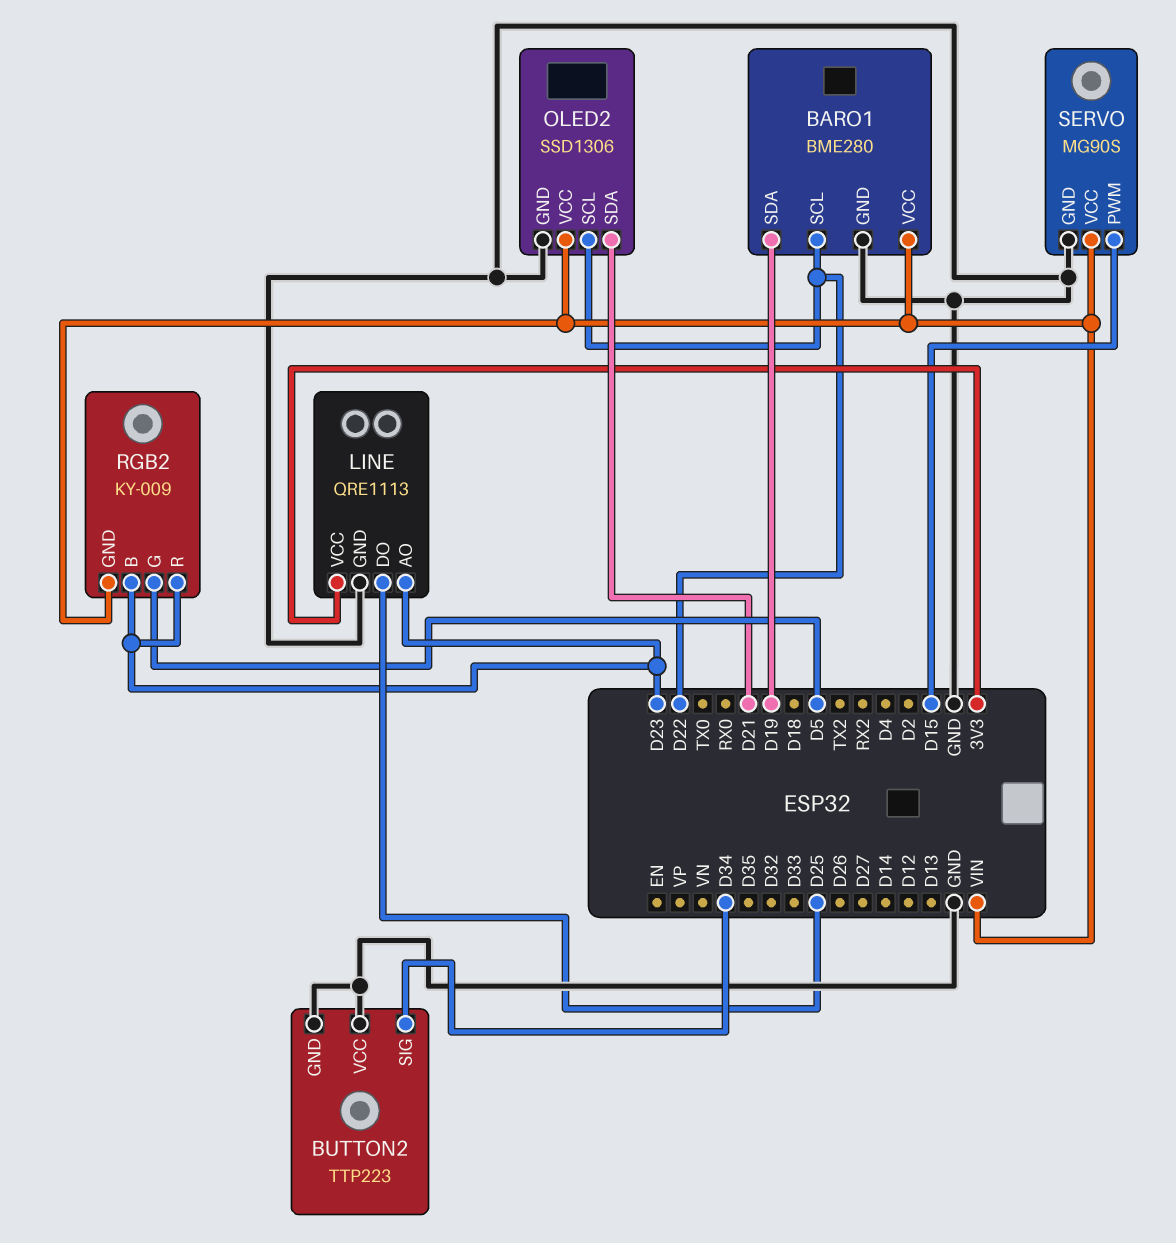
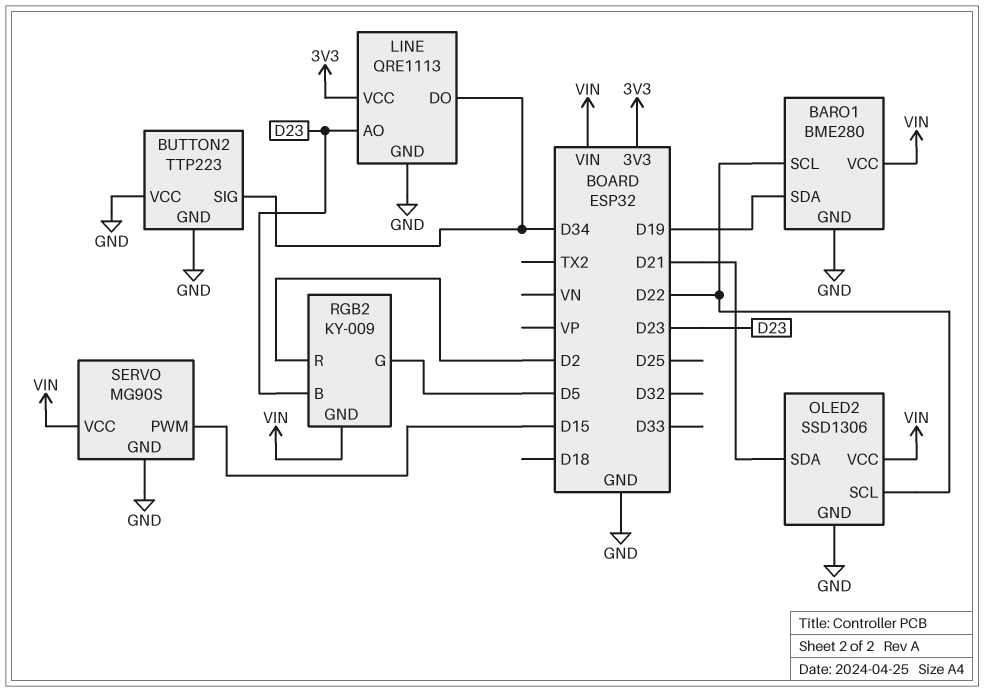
LINE pin DO: D25 -> D34
RGB2 pin R: D23 -> D2

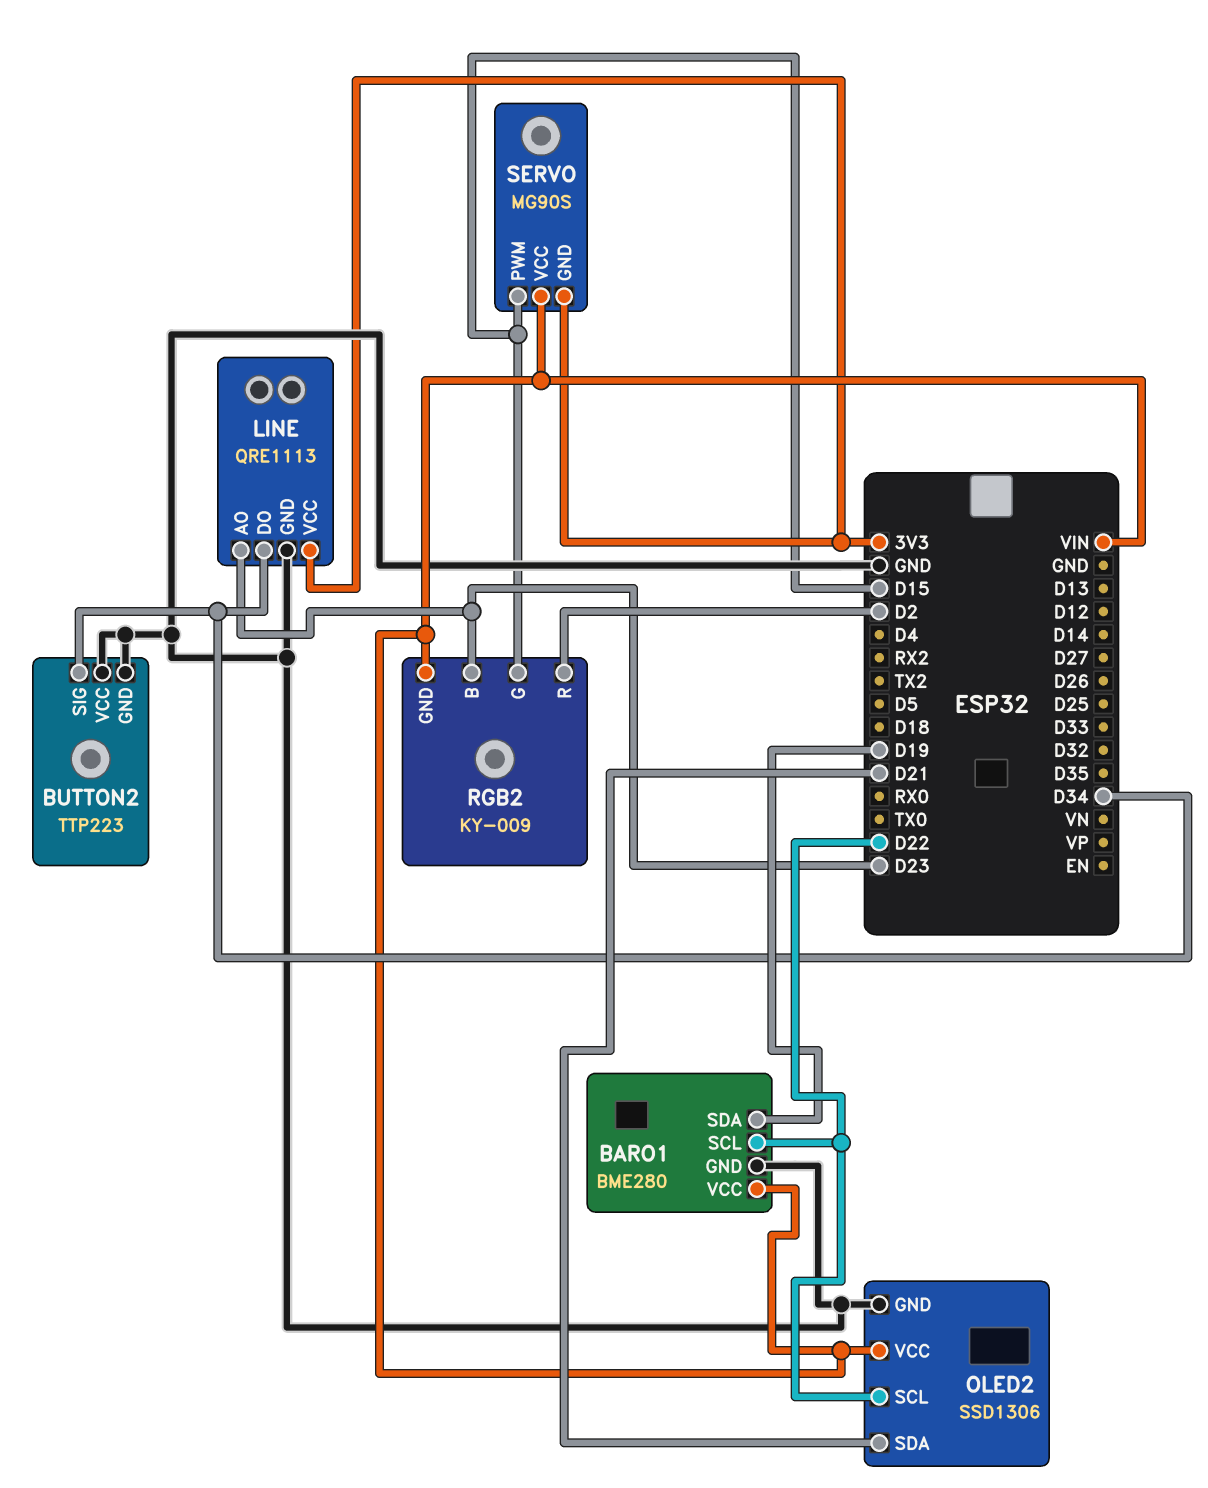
RGB2 pin G: D5 -> D15
SERVO pin GND: GND -> 3V3

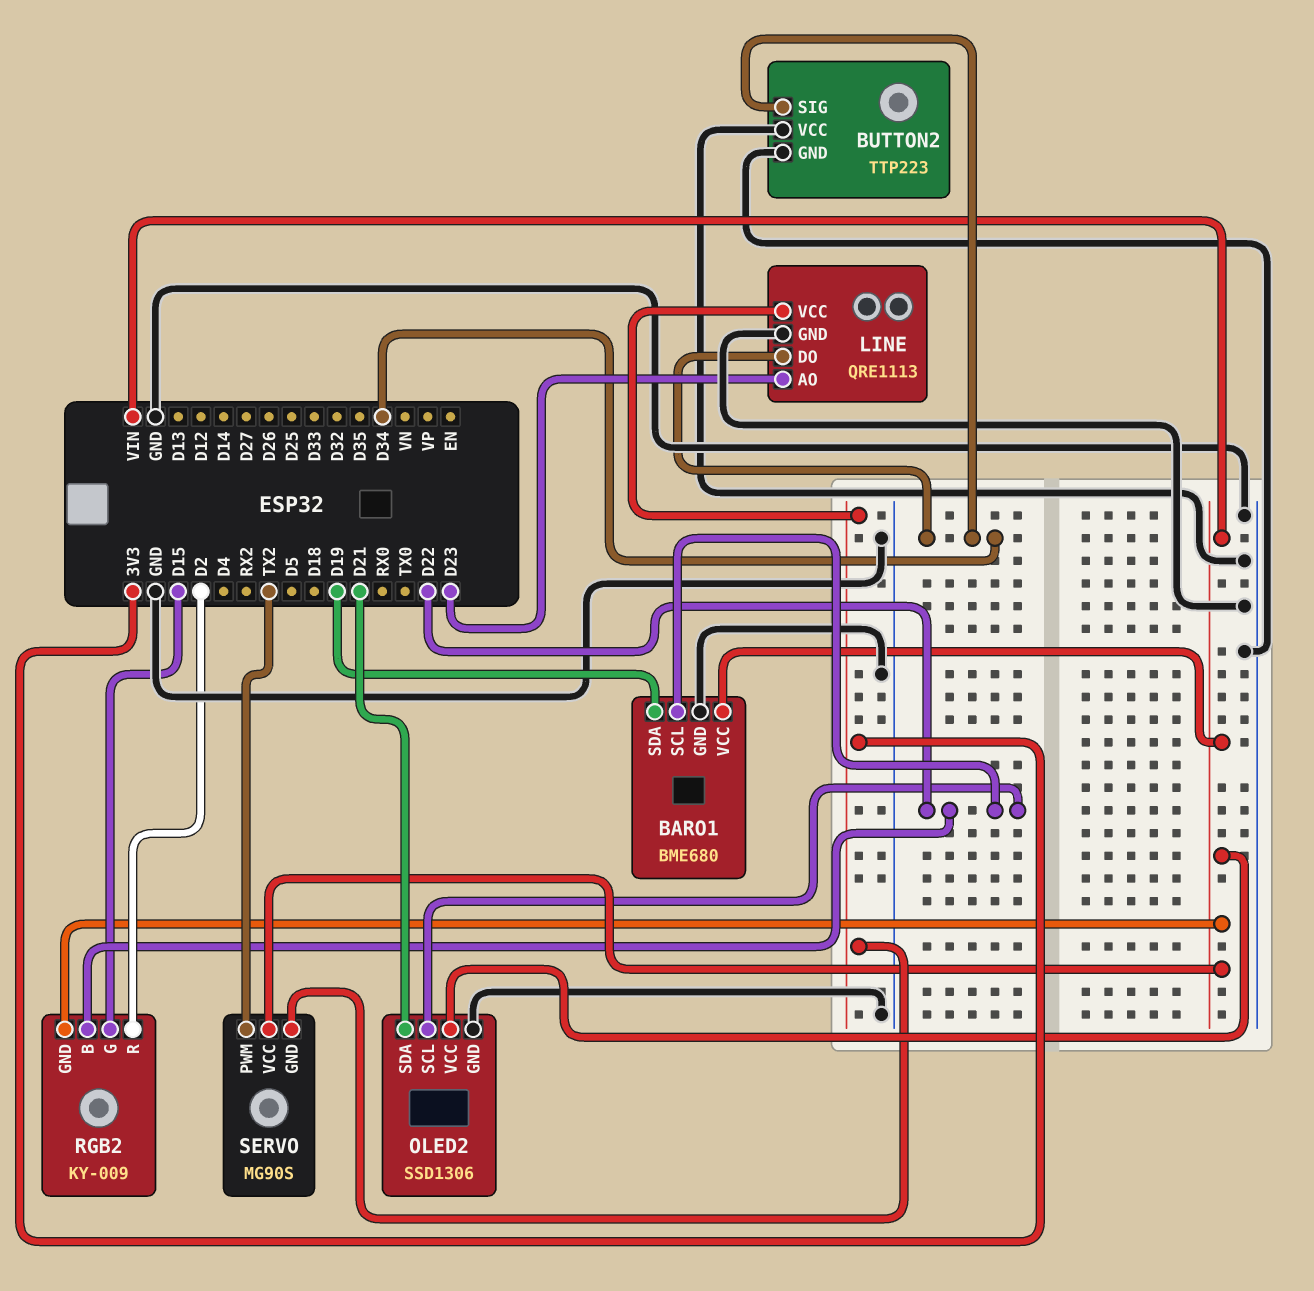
BARO1: BME280 -> BME680
RGB2 pin B: D23 -> D22
SERVO pin PWM: D15 -> TX2

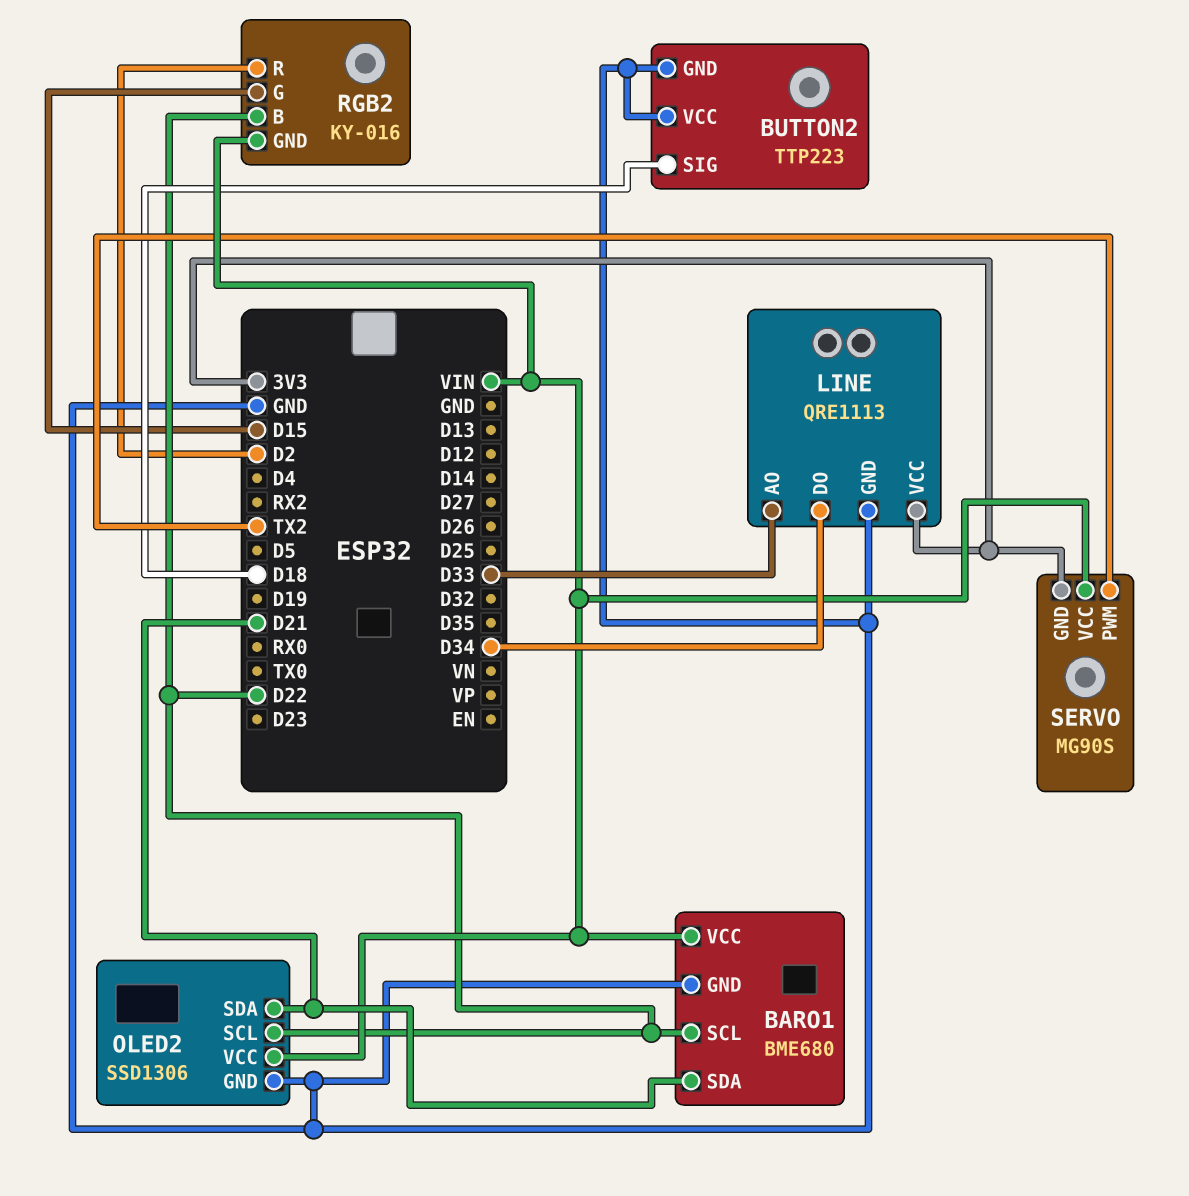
BARO1 pin SDA: D19 -> D21
BUTTON2 pin SIG: D34 -> D18
LINE pin AO: D23 -> D33
RGB2: KY-009 -> KY-016

